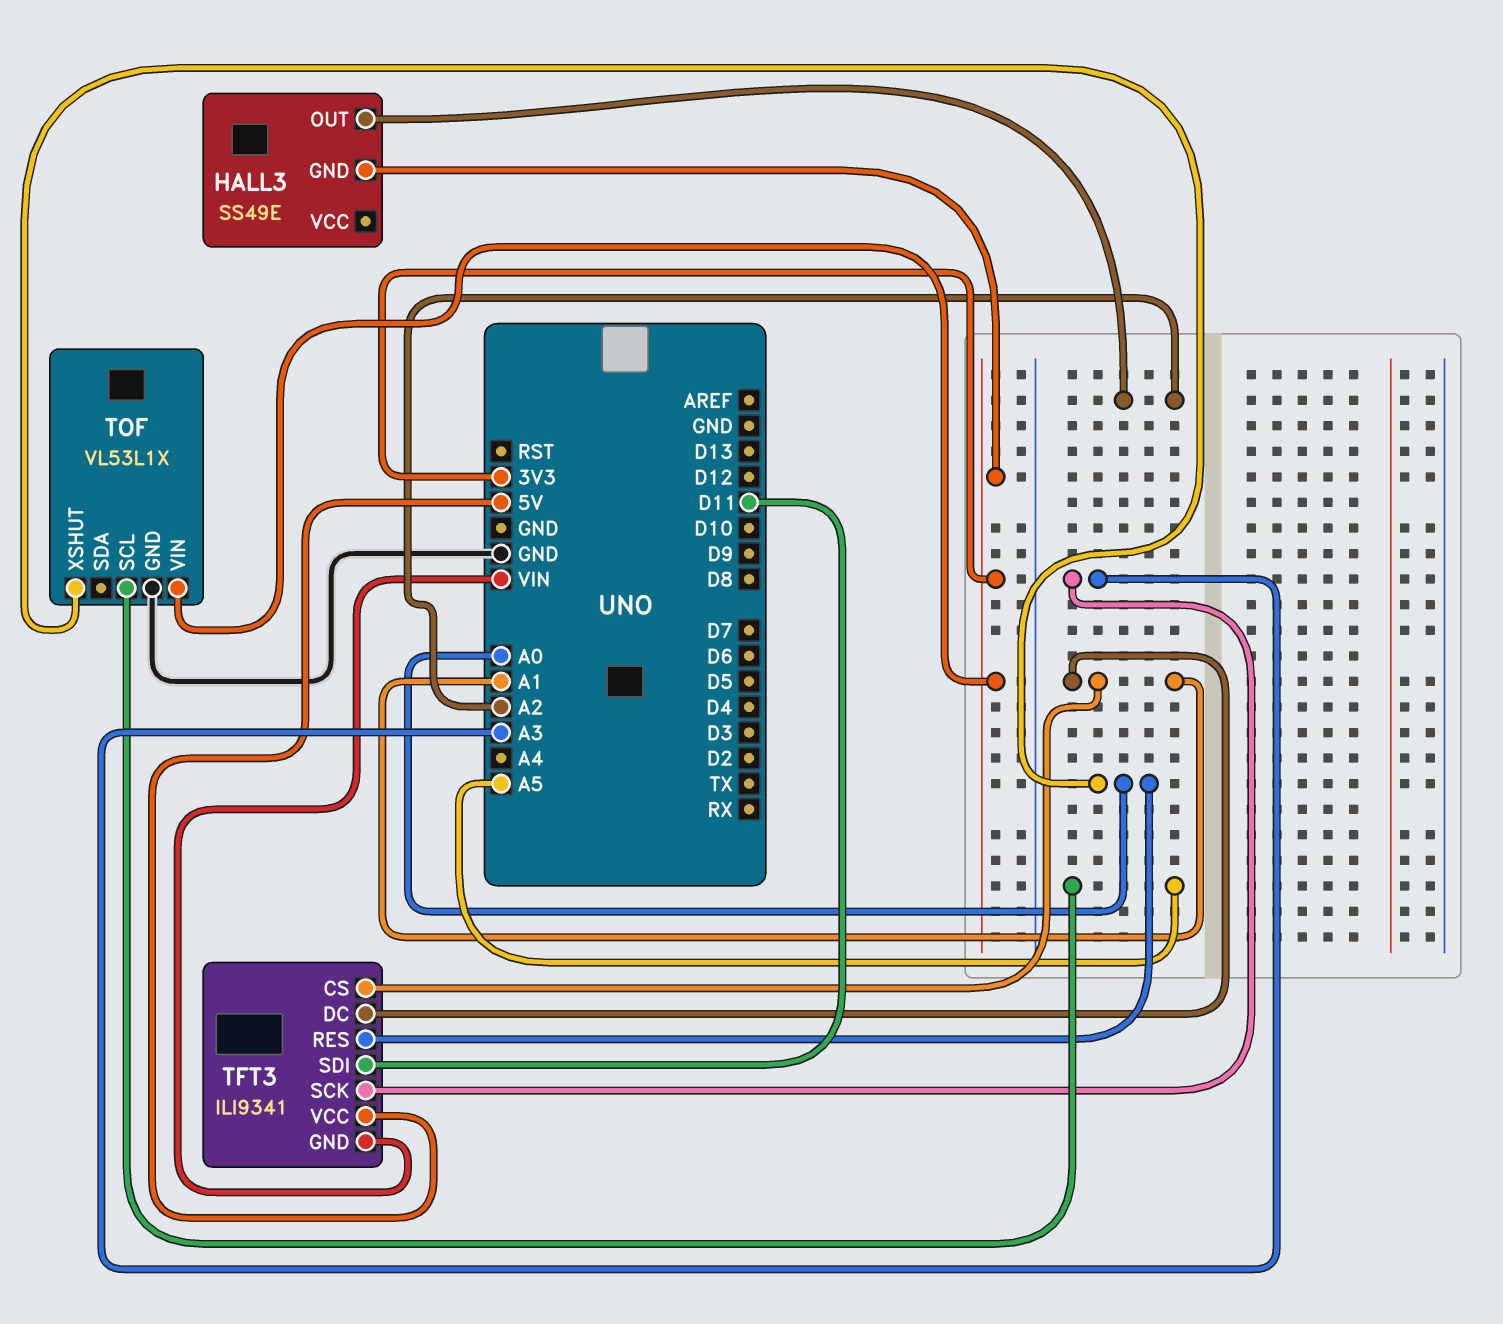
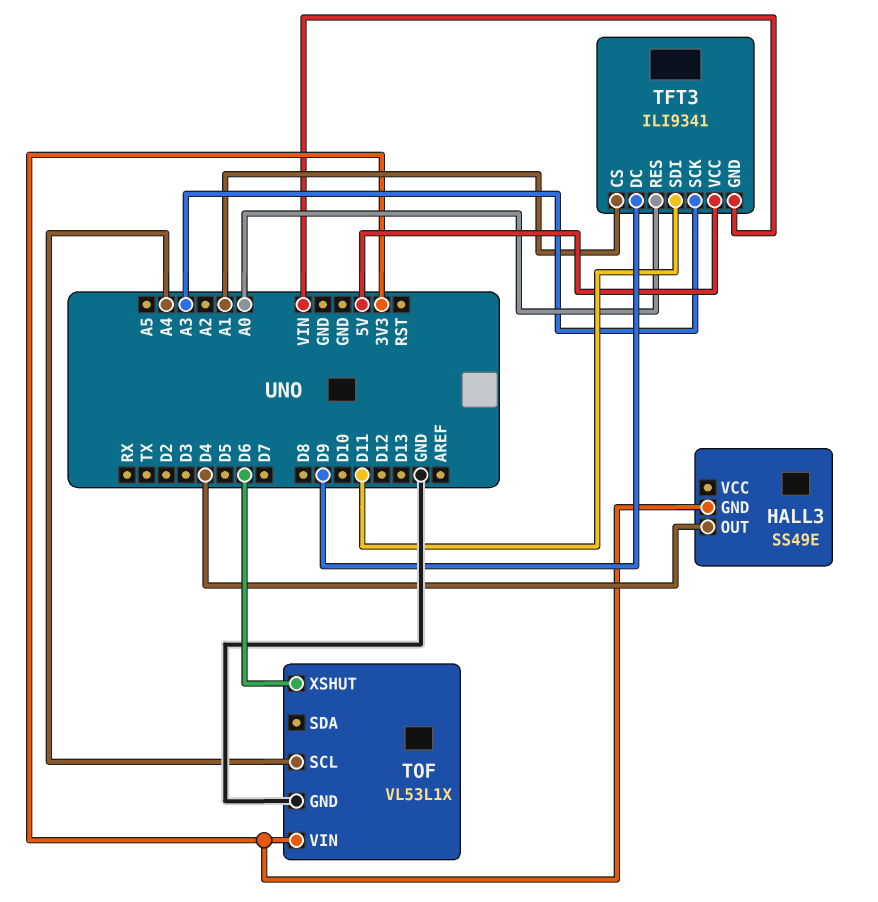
HALL3 pin OUT: A2 -> D4
TFT3 pin DC: A1 -> D9
TOF pin SCL: A5 -> A4
TOF pin XSHUT: A0 -> D6

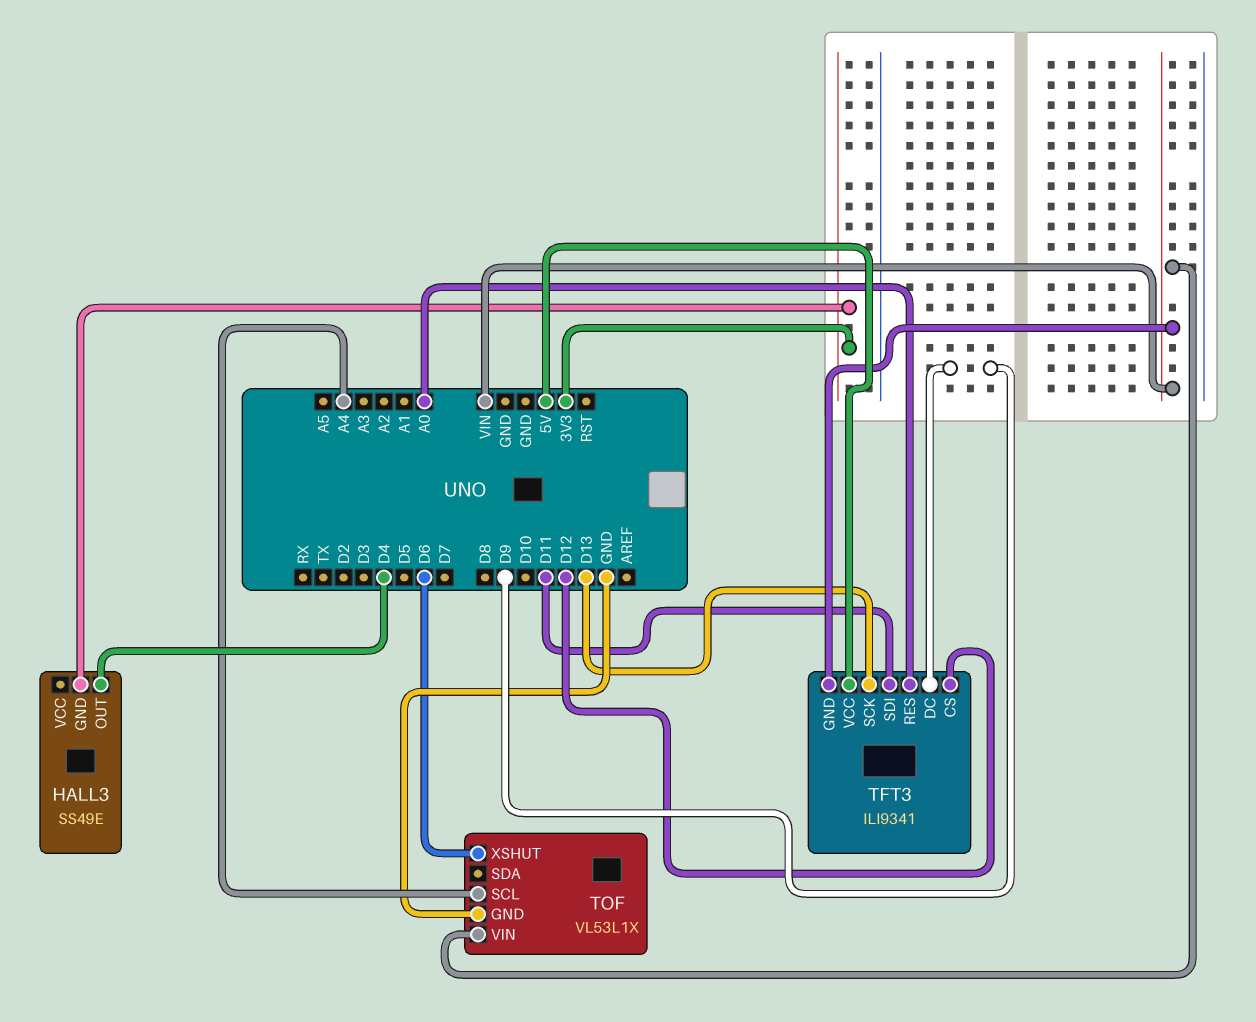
TFT3 pin CS: A1 -> D12
TFT3 pin SCK: A3 -> D13
TOF pin VIN: 3V3 -> VIN

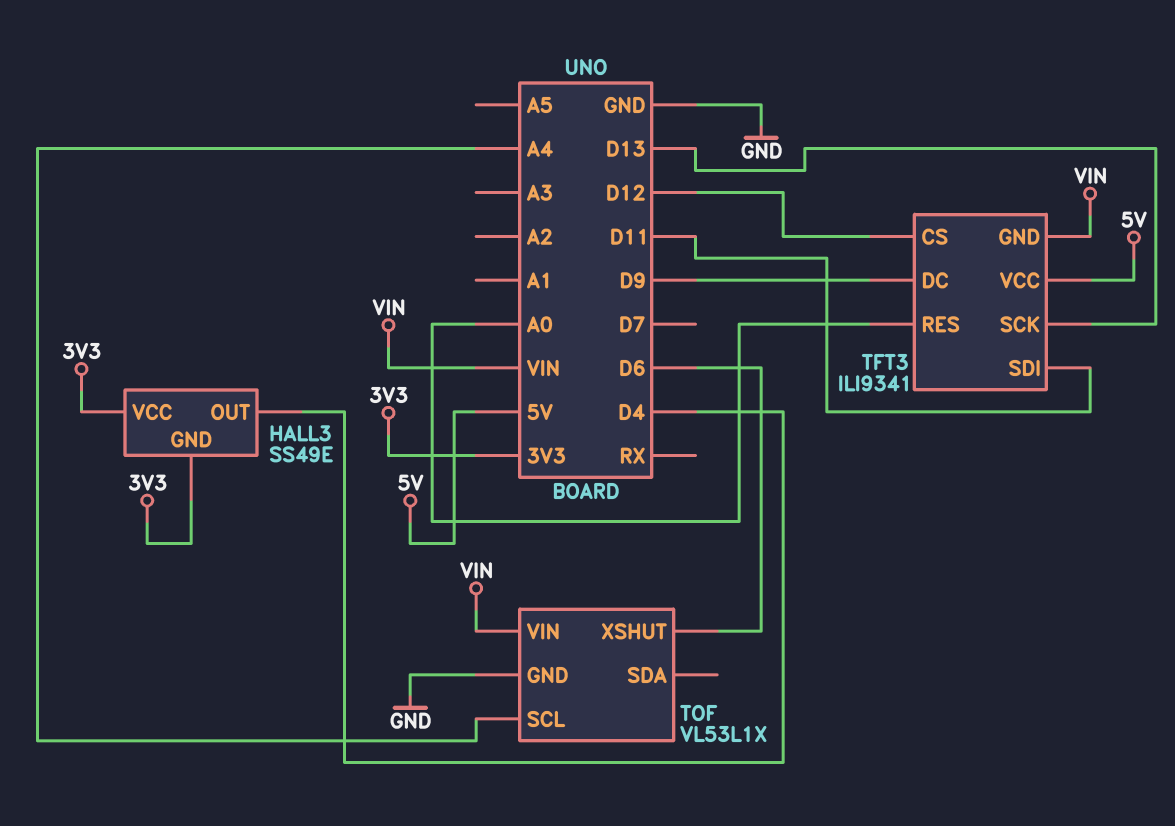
HALL3 pin VCC: none -> 3V3

